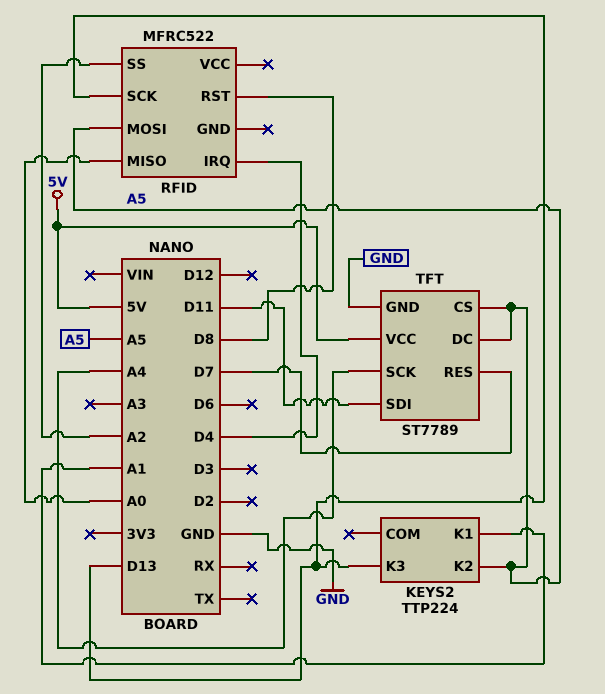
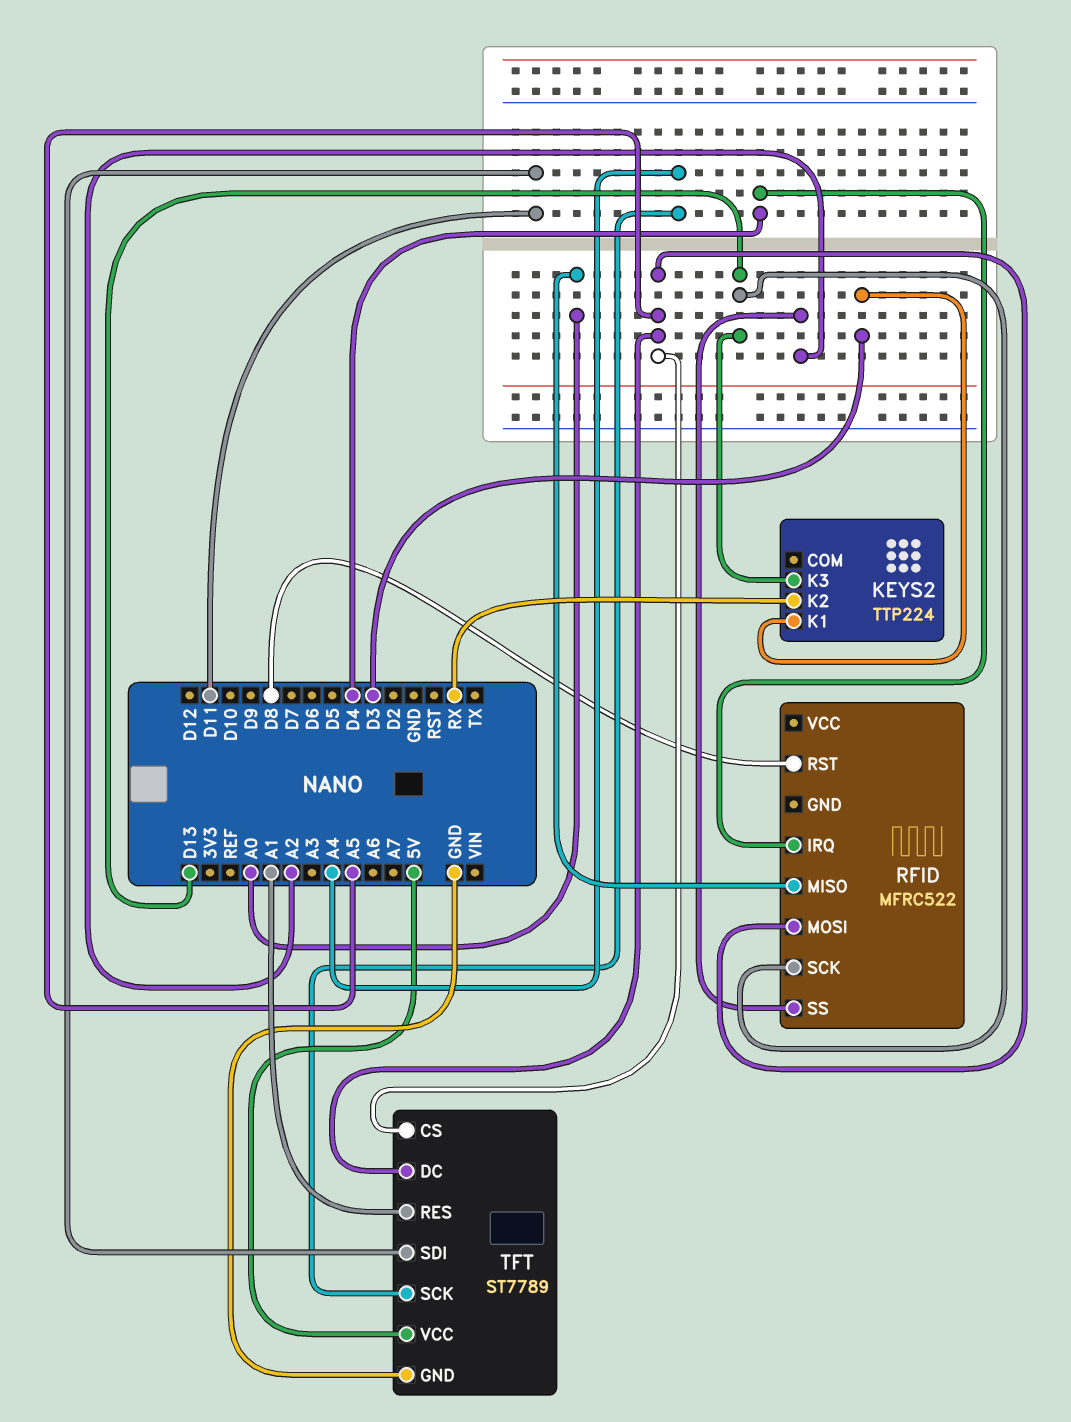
KEYS2 pin K1: A1 -> D3
KEYS2 pin K2: A5 -> RX
TFT pin RES: D7 -> A1

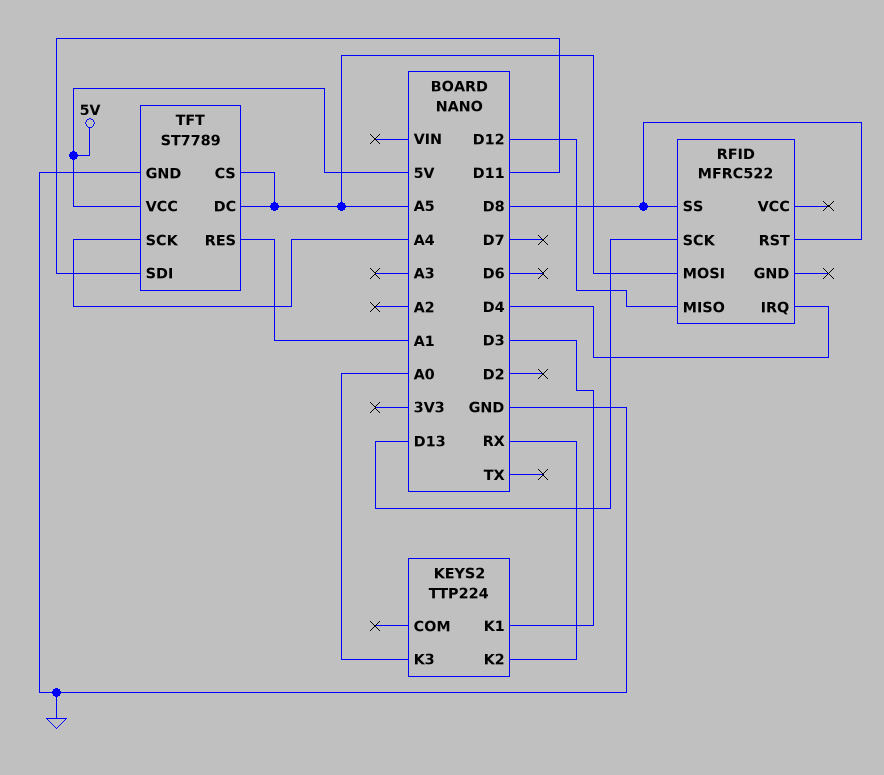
KEYS2 pin K3: D13 -> A0
RFID pin MISO: A0 -> D12
RFID pin SS: A2 -> D8

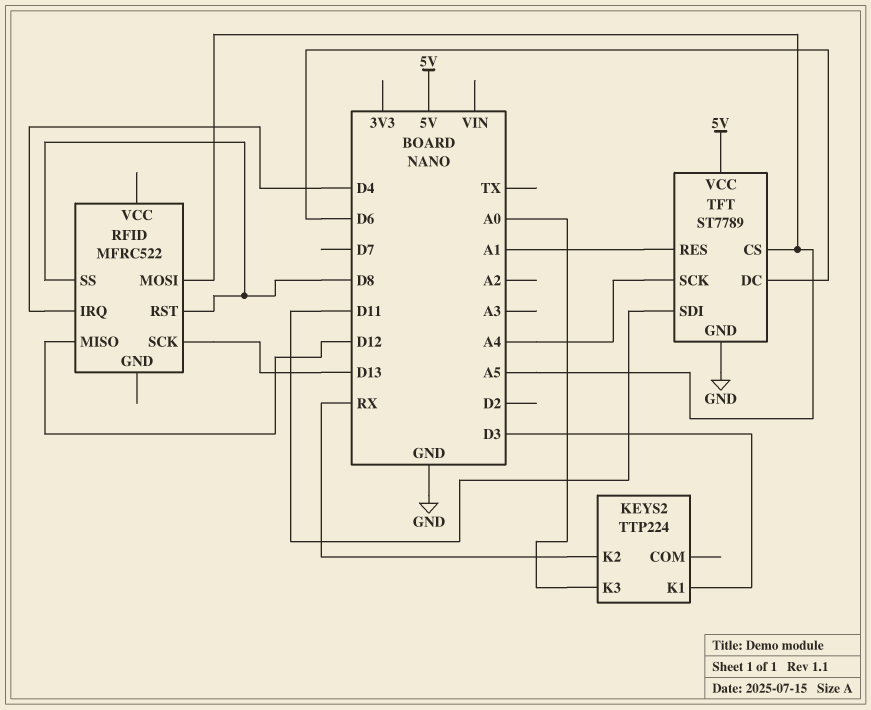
TFT pin DC: A5 -> D6

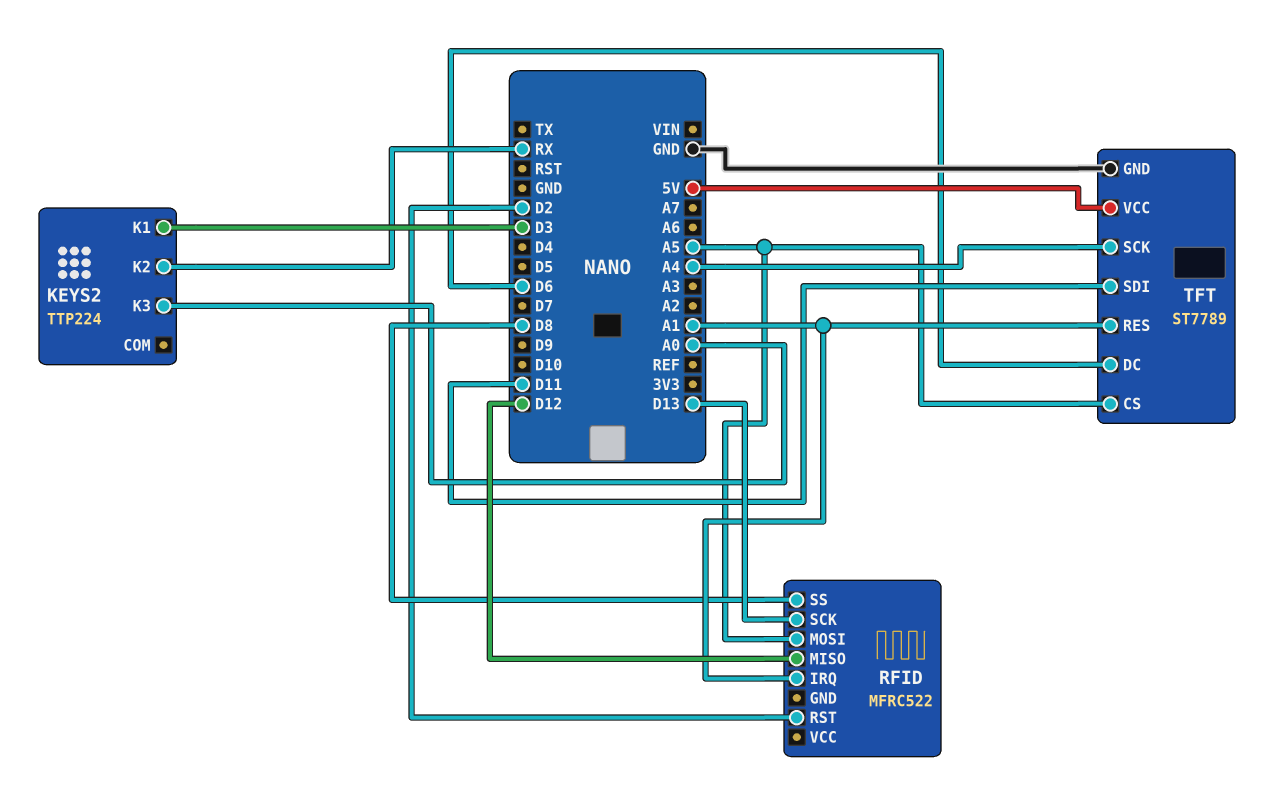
RFID pin IRQ: D4 -> A1
RFID pin RST: D8 -> D2

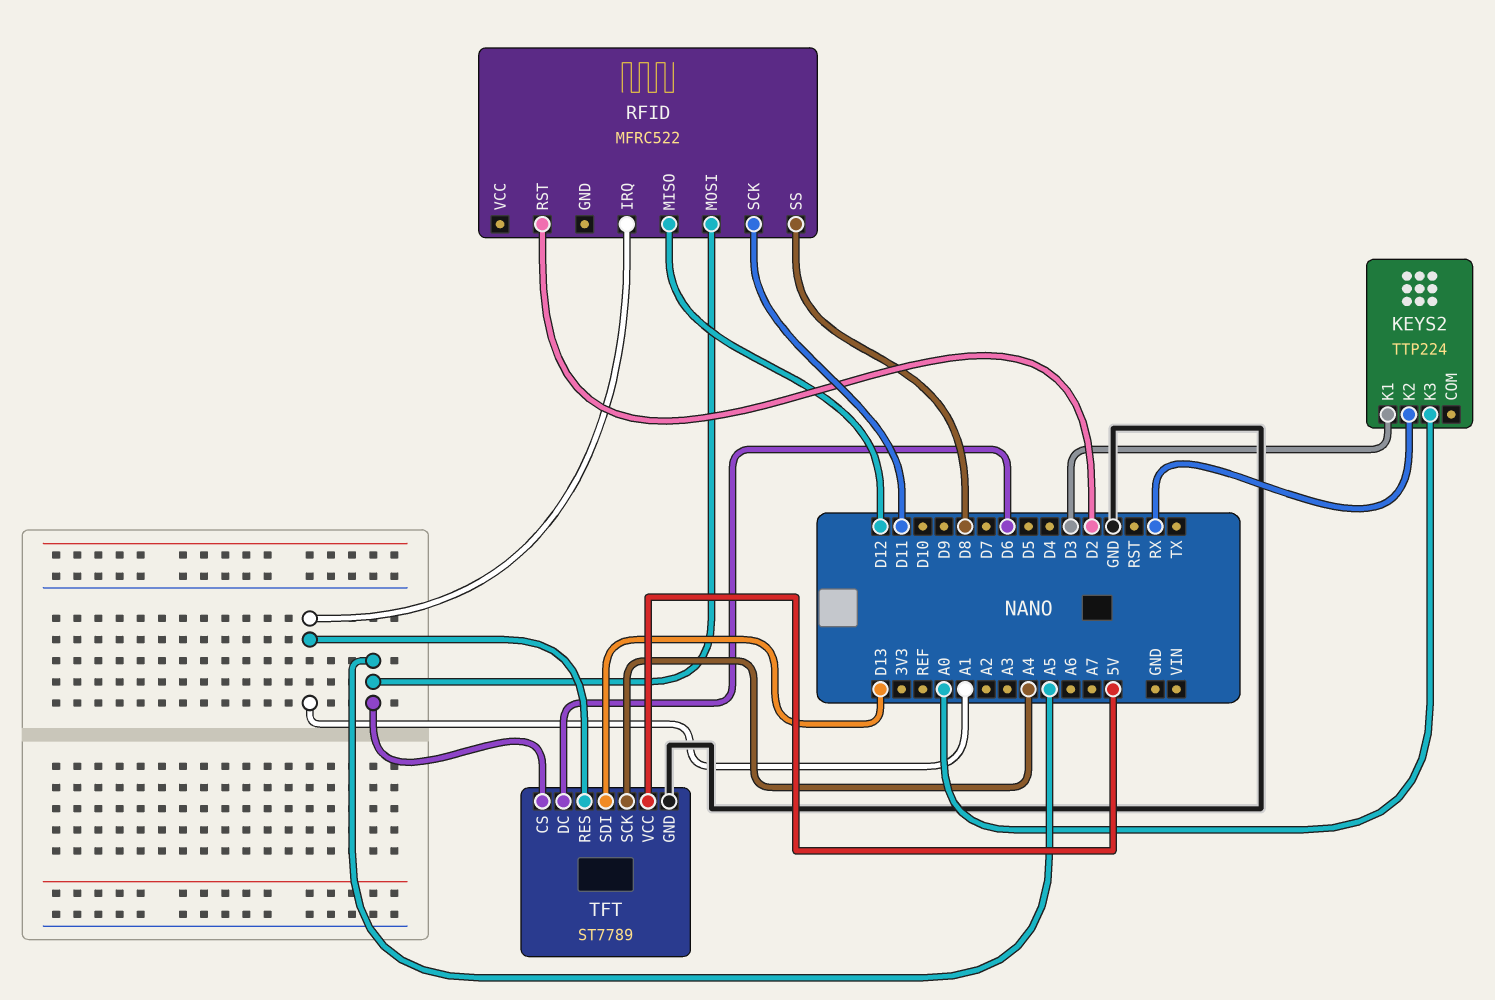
RFID pin SCK: D13 -> D11
TFT pin SDI: D11 -> D13

